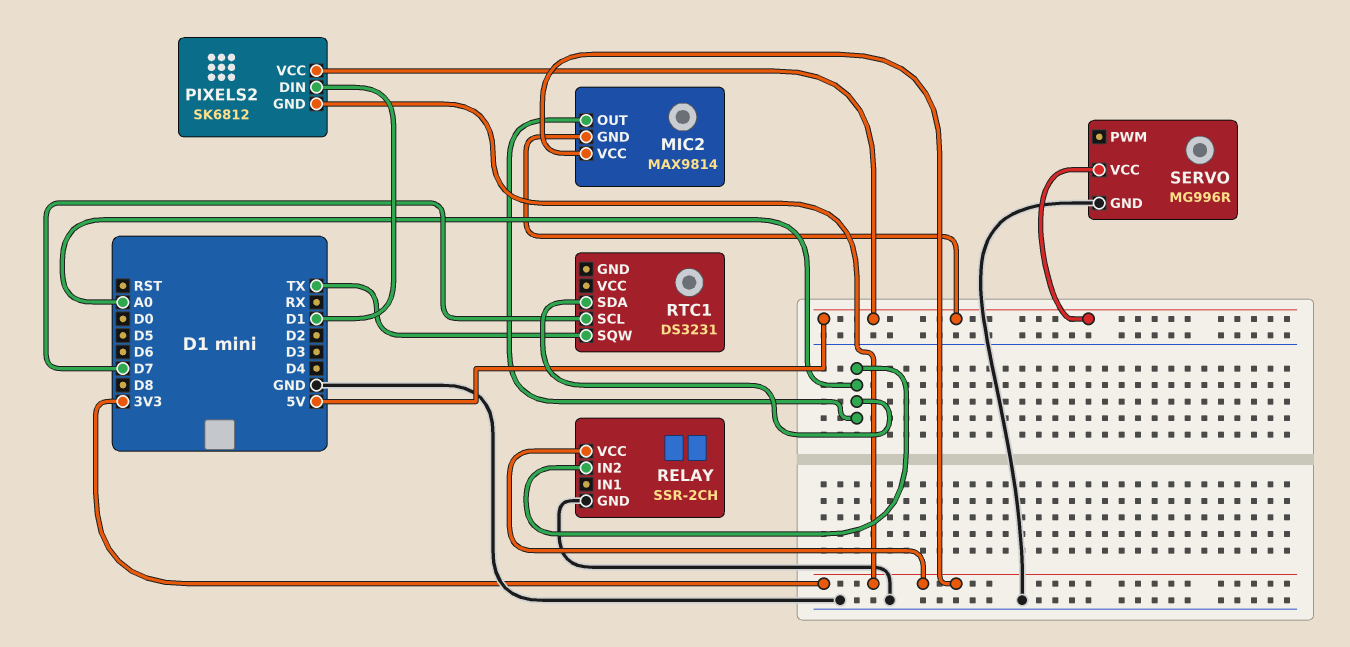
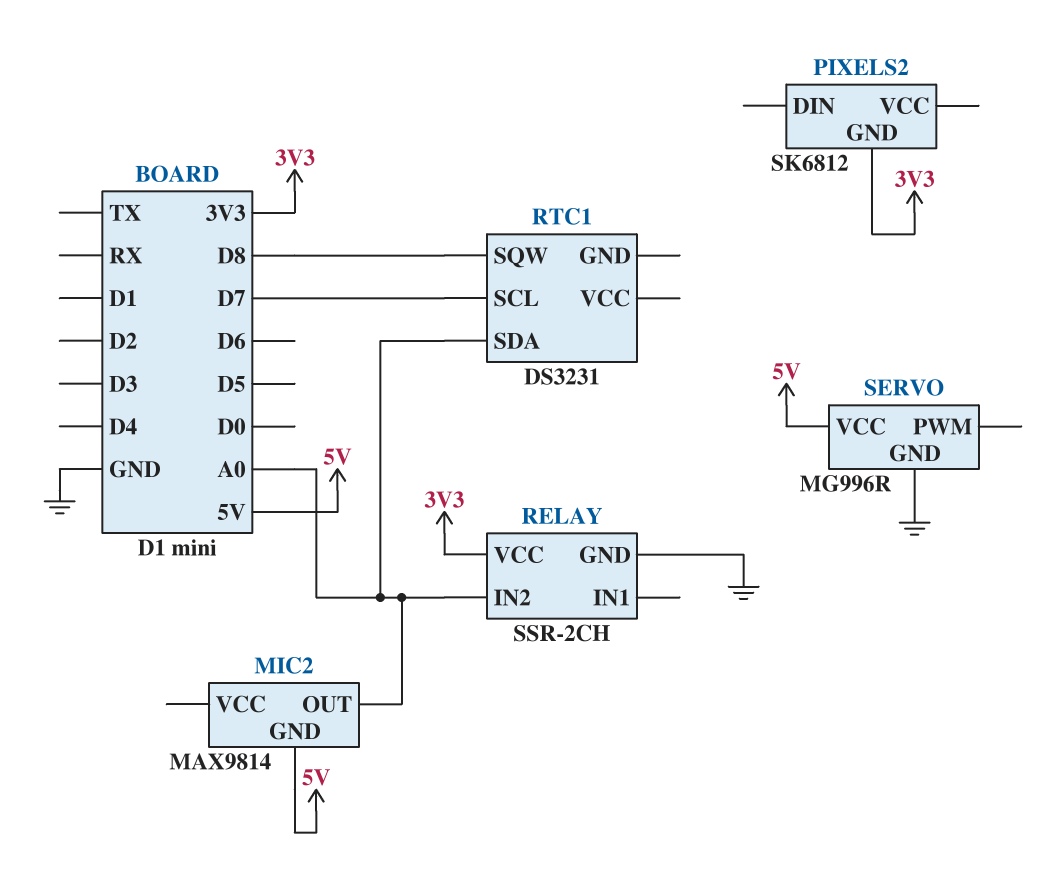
MIC2 pin VCC: 3V3 -> none
PIXELS2 pin DIN: D1 -> none
PIXELS2 pin VCC: 5V -> none
RTC1 pin SQW: TX -> D8

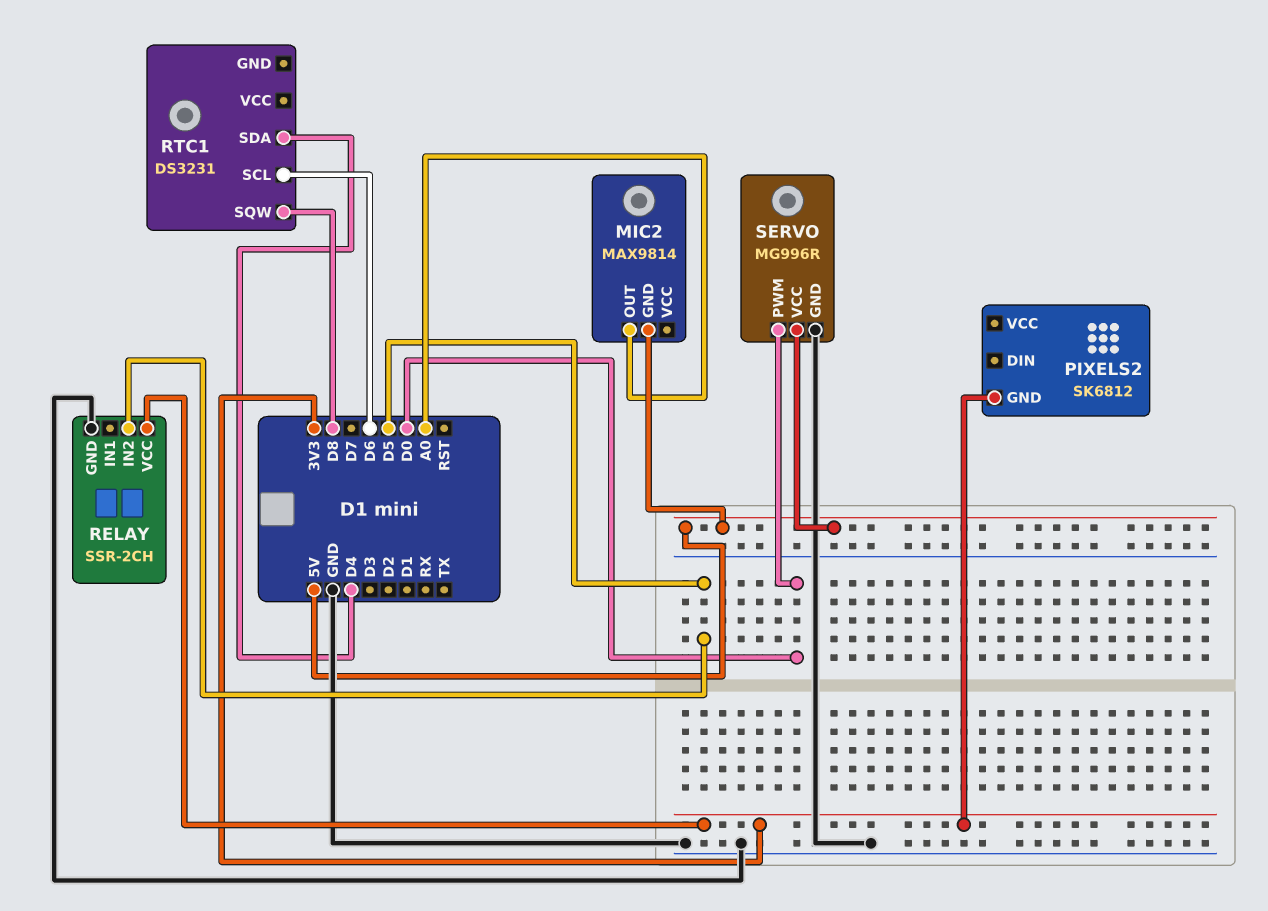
RELAY pin IN2: A0 -> D5
RTC1 pin SCL: D7 -> D6
RTC1 pin SDA: A0 -> D4
SERVO pin PWM: none -> D0

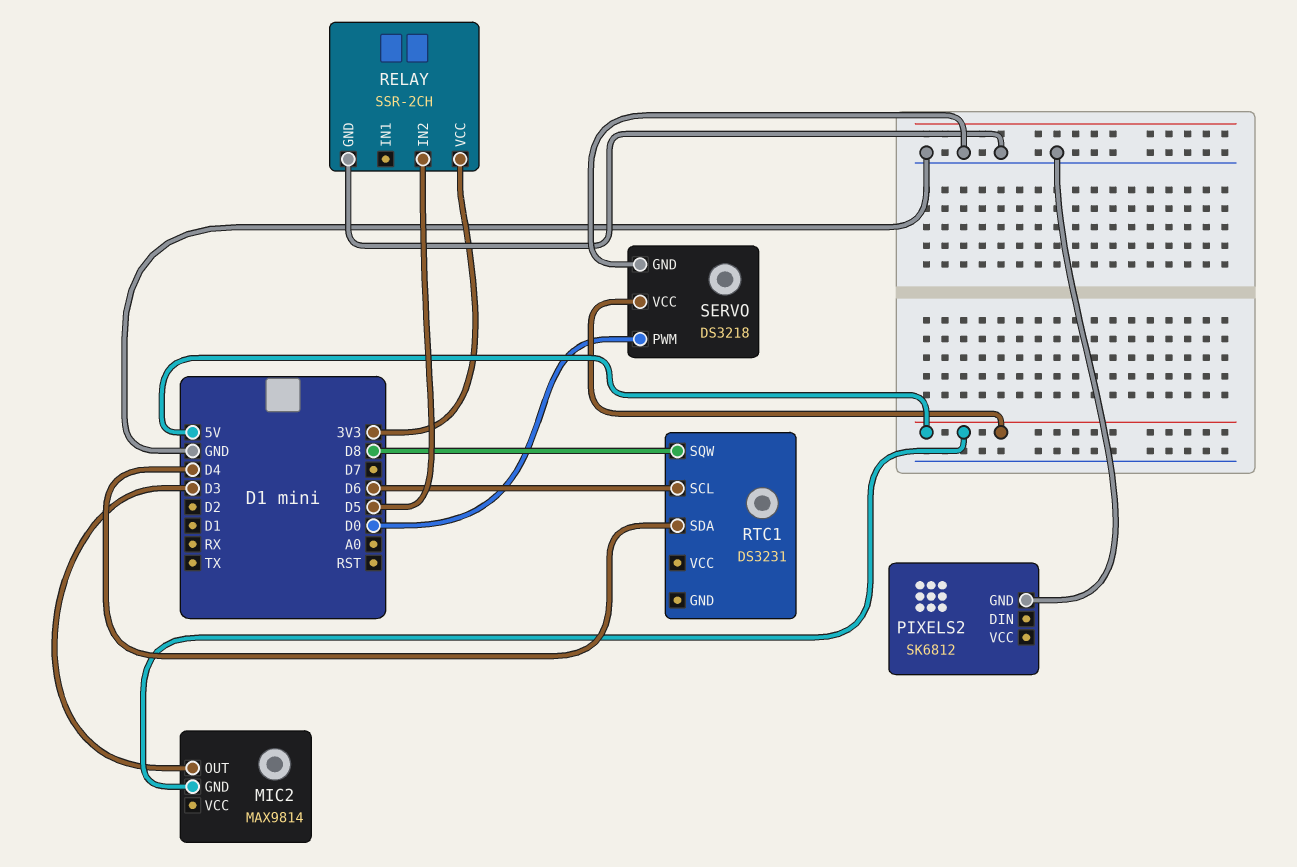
MIC2 pin OUT: A0 -> D3
PIXELS2 pin GND: 3V3 -> GND
SERVO: MG996R -> DS3218

